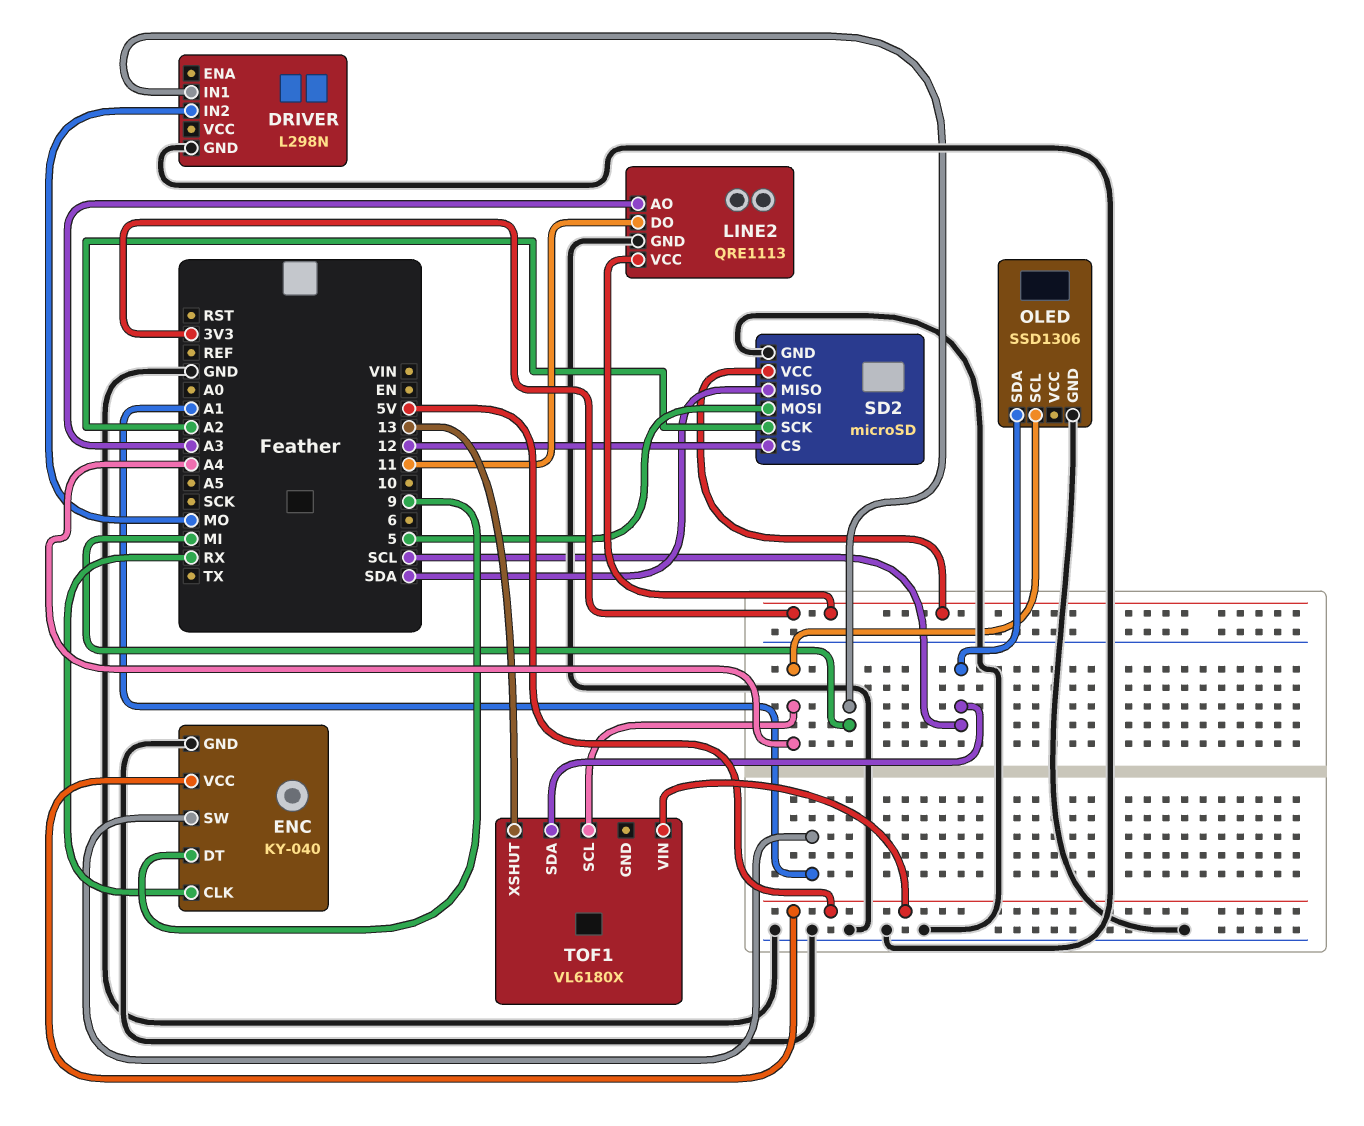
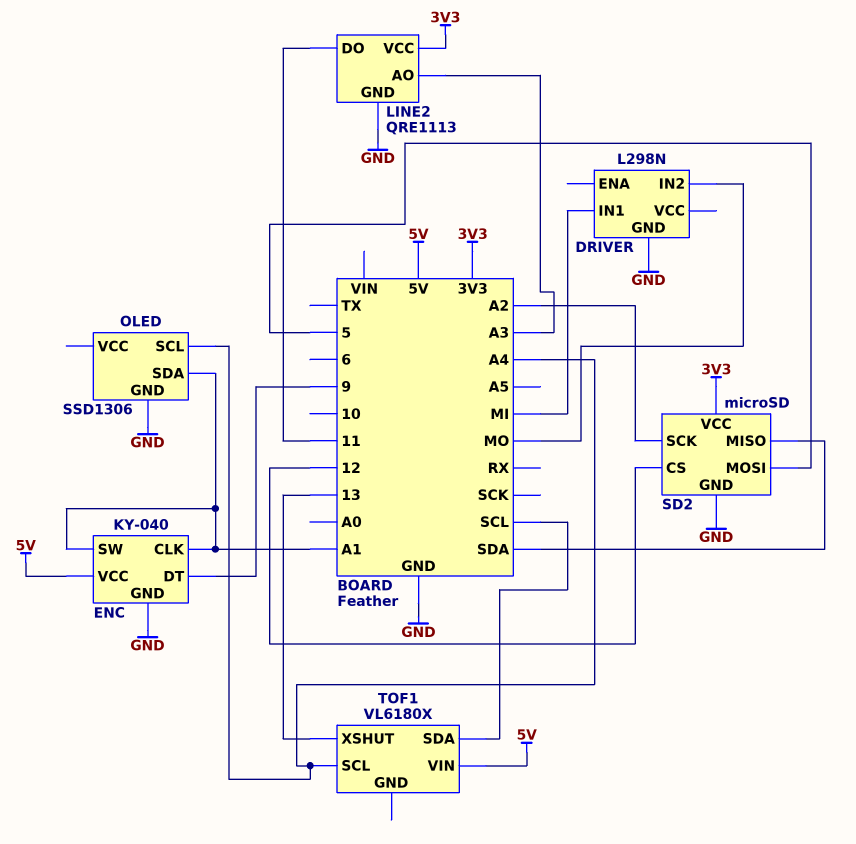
ENC pin CLK: RX -> A1
OLED pin SDA: SCL -> A1

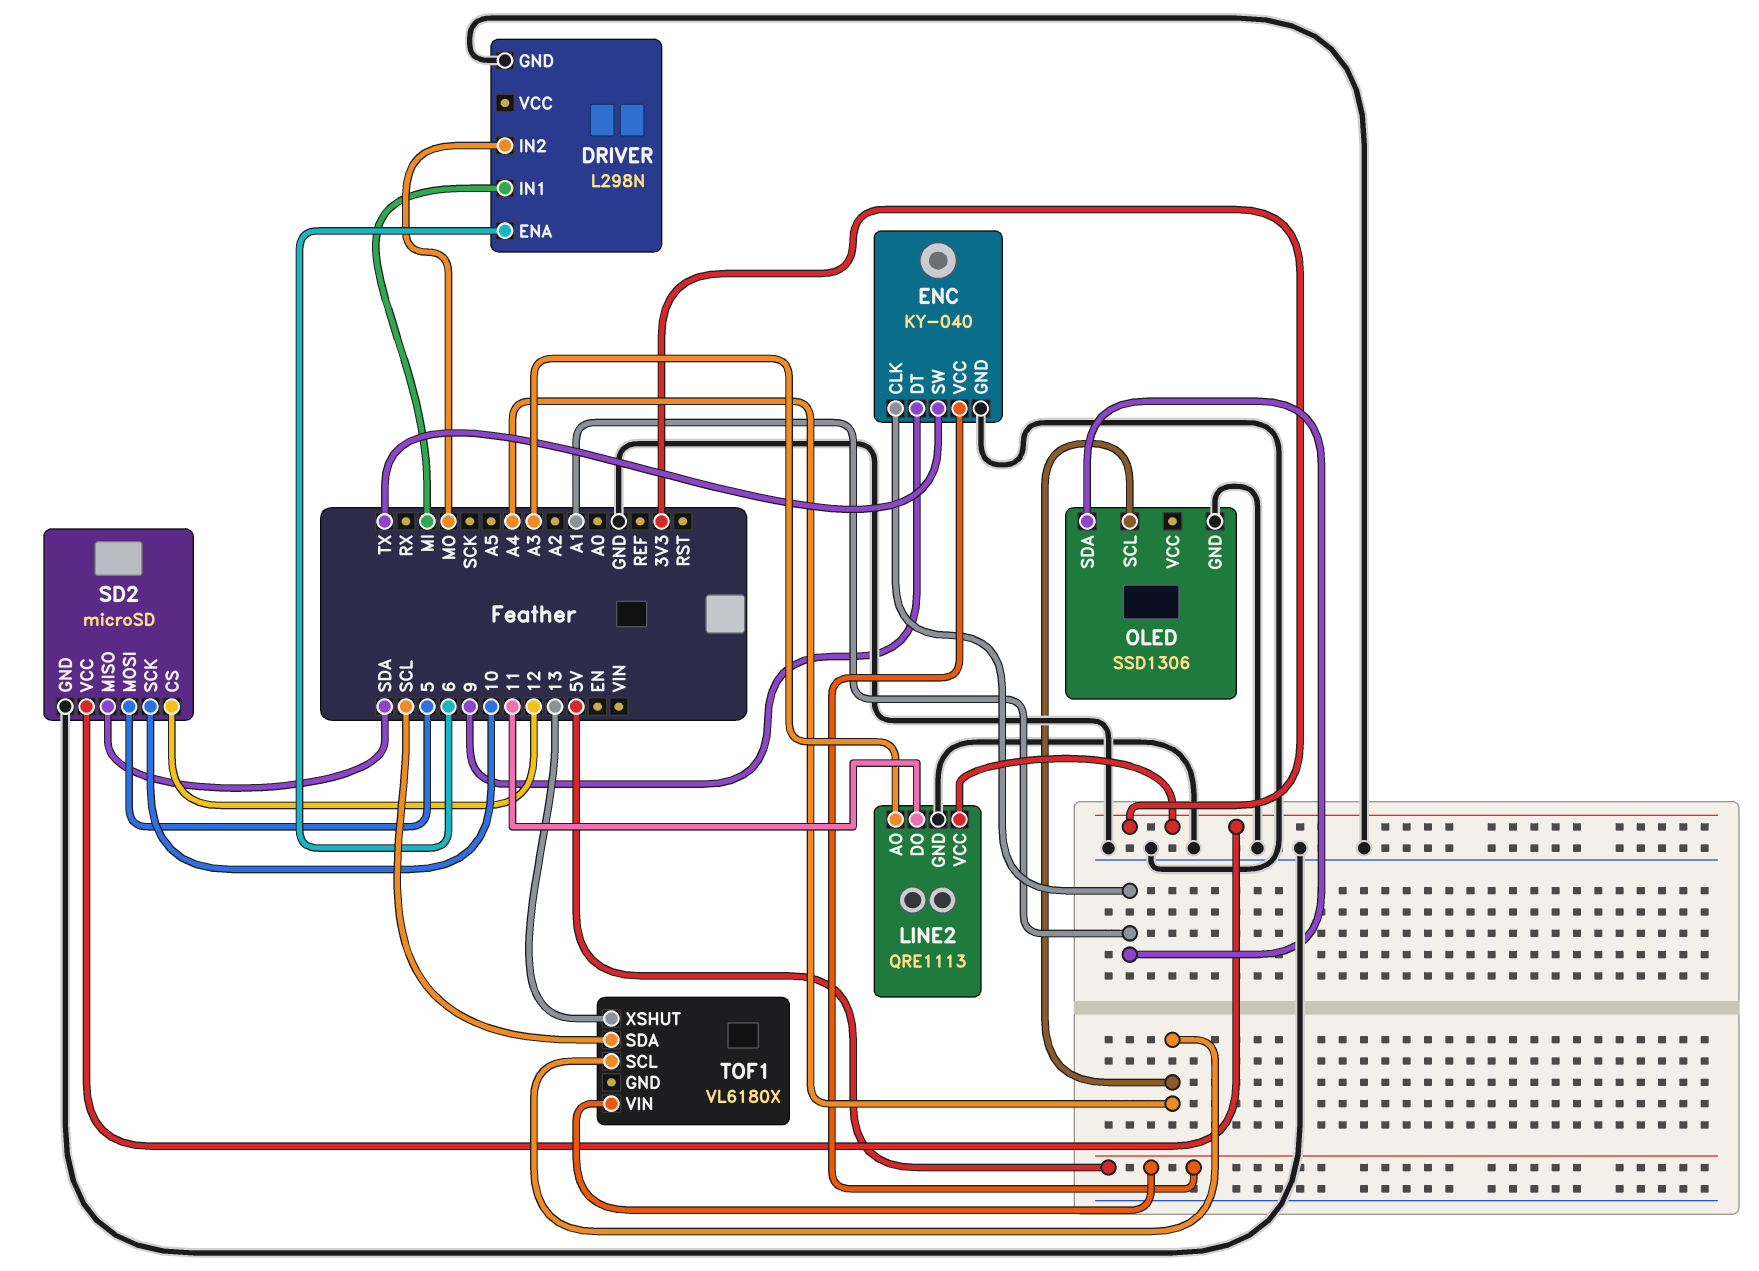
DRIVER pin ENA: none -> 6
ENC pin SW: A1 -> TX
SD2 pin SCK: A2 -> 10

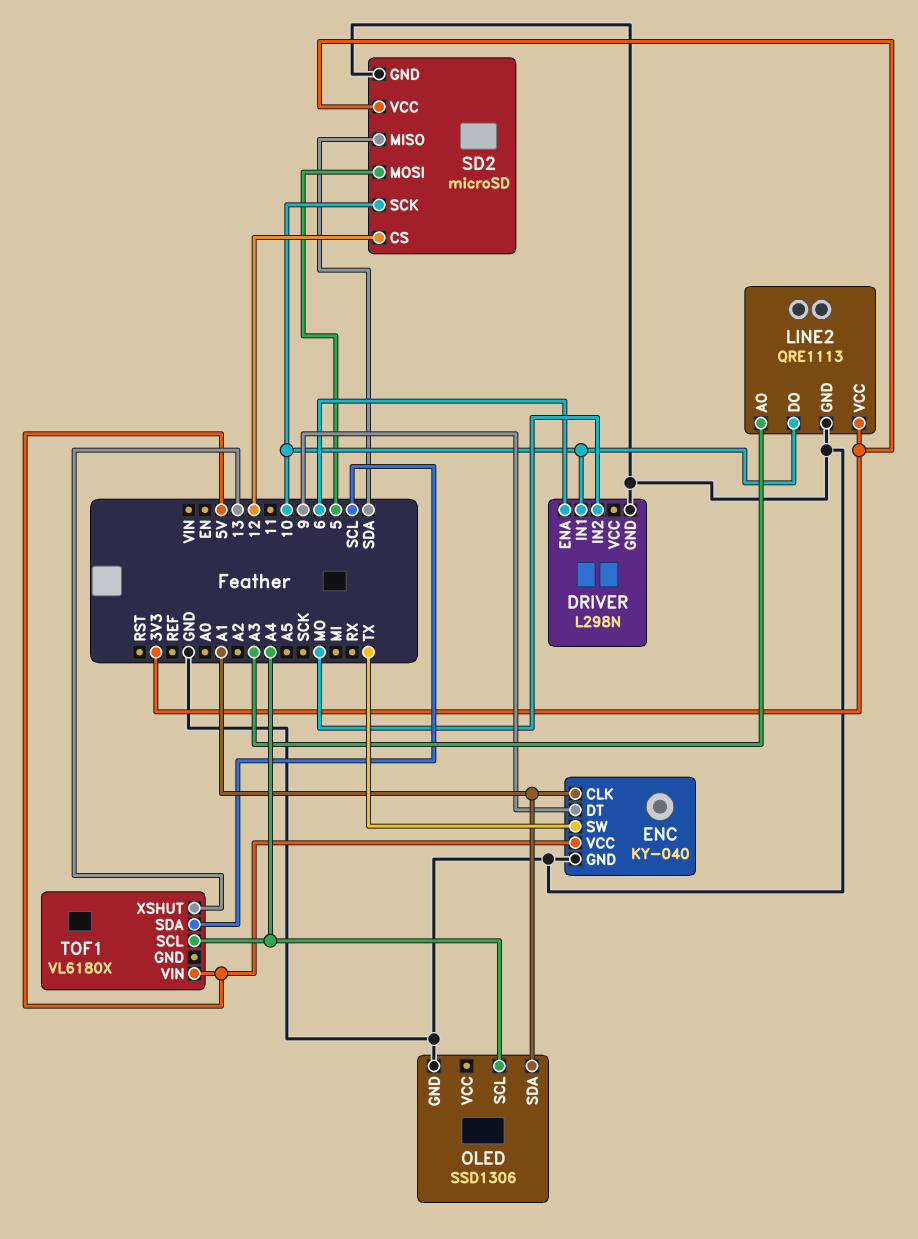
DRIVER pin IN1: MI -> 10
LINE2 pin DO: 11 -> 10

